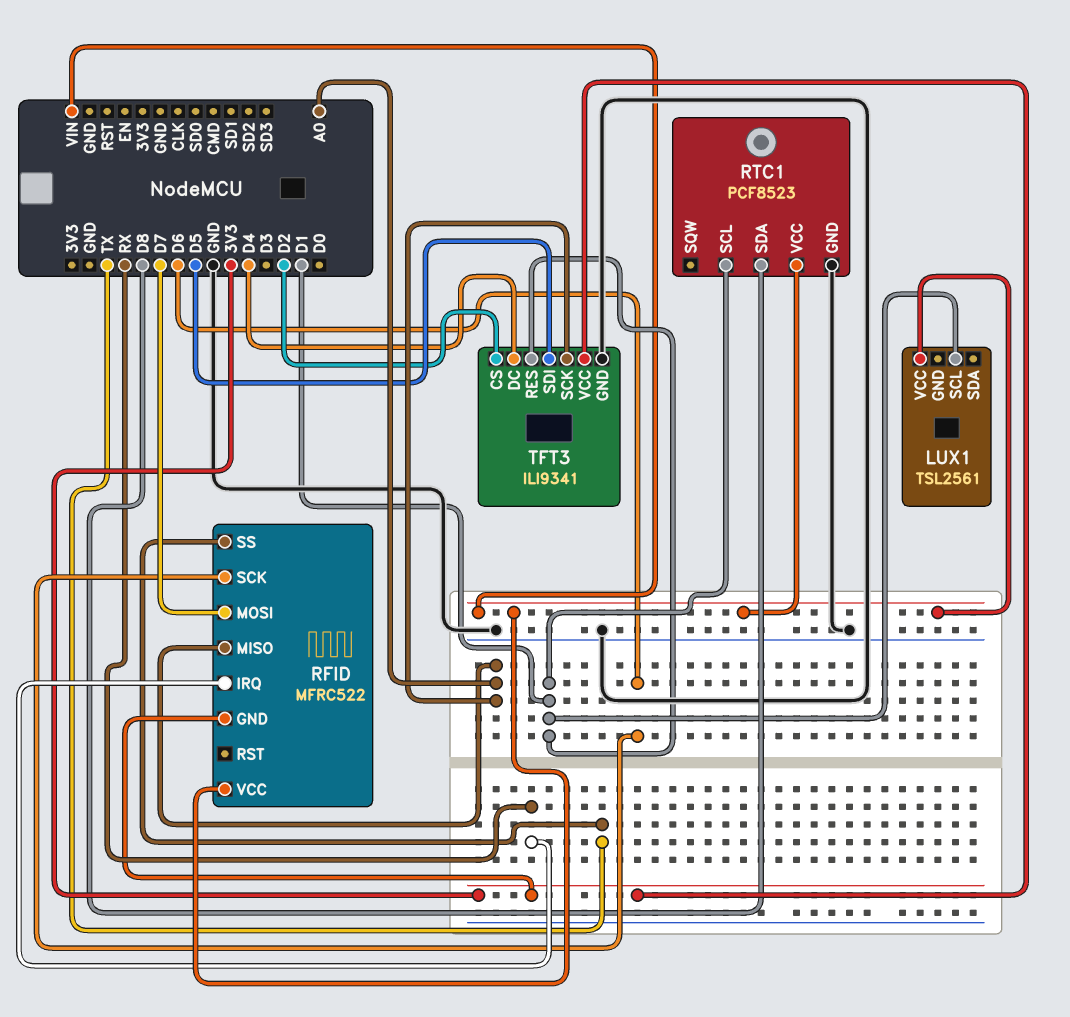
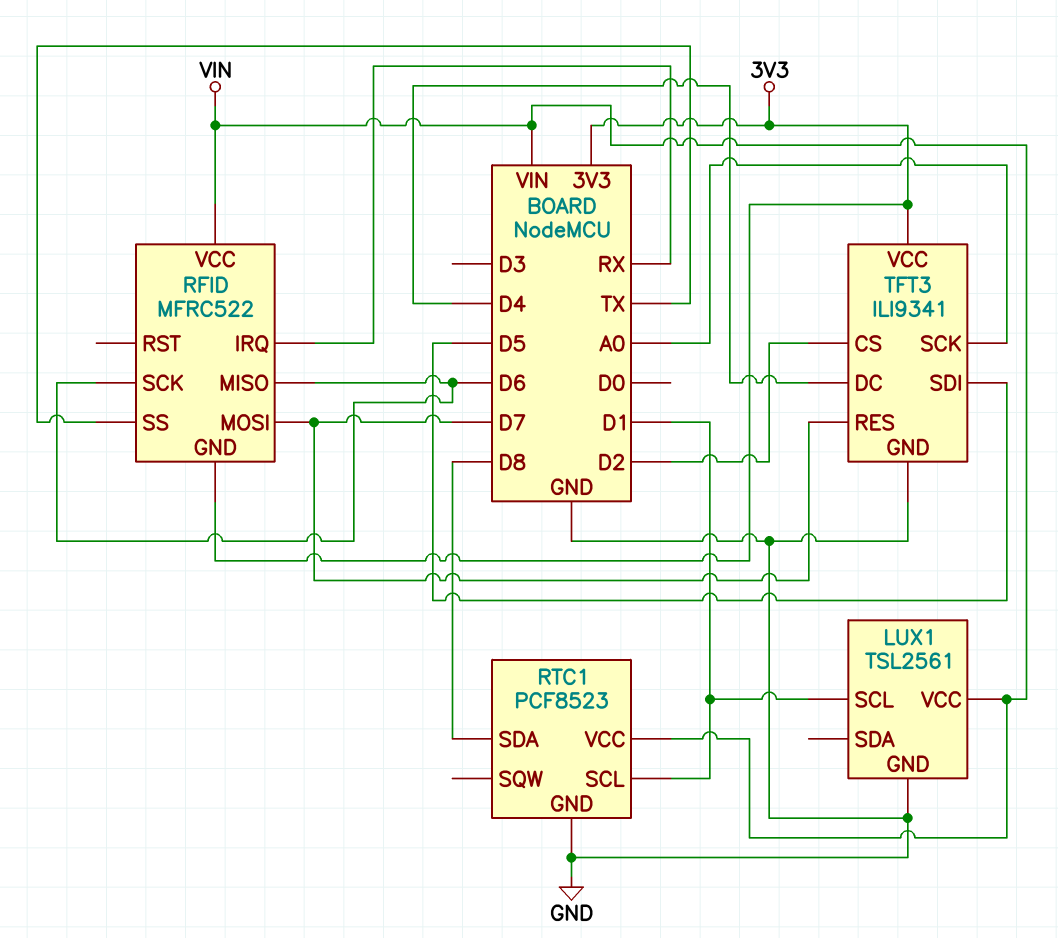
LUX1 pin GND: none -> GND
RFID pin MISO: A0 -> D6
TFT3 pin RES: D1 -> D7

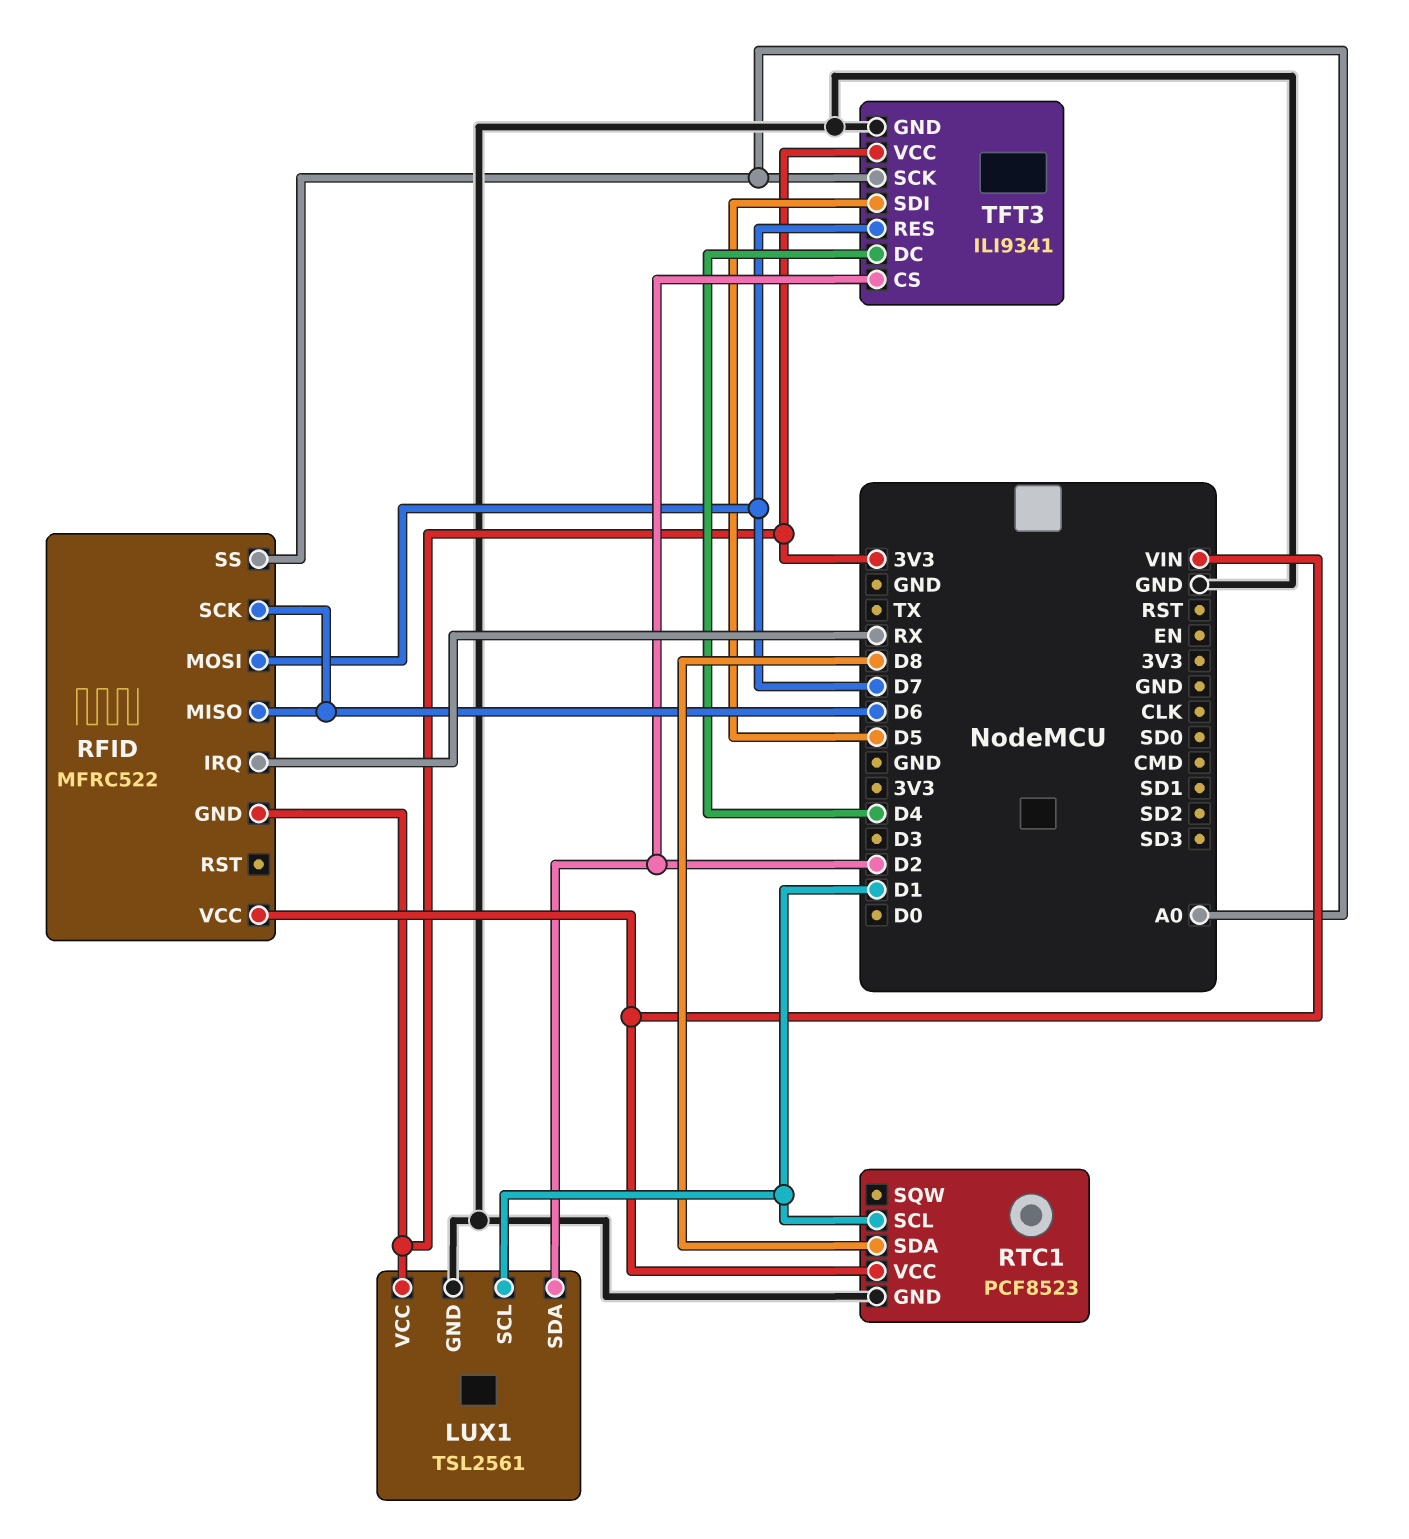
LUX1 pin SDA: none -> D2
LUX1 pin VCC: VIN -> 3V3
RFID pin SS: TX -> A0

